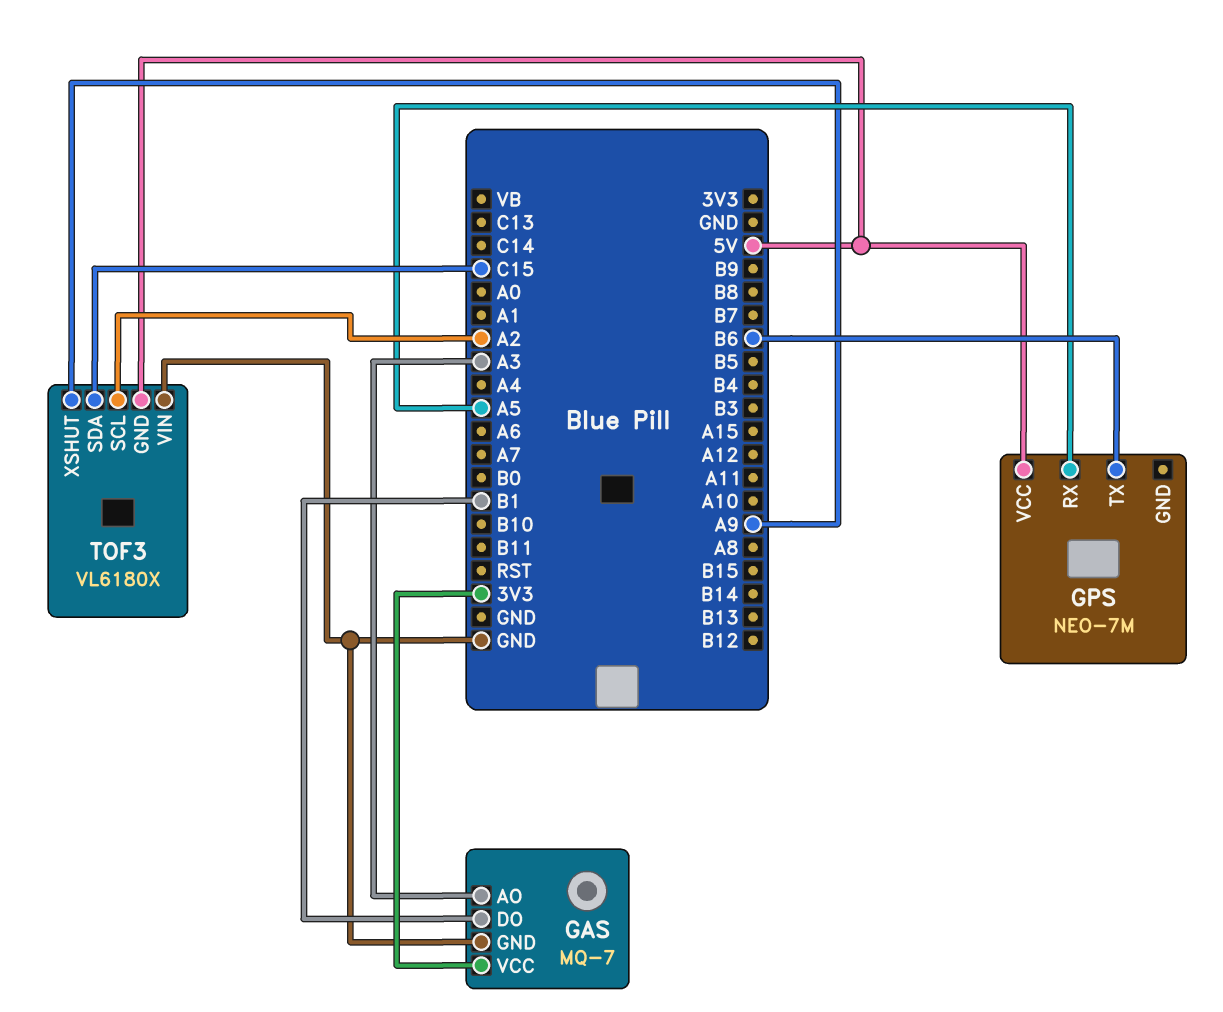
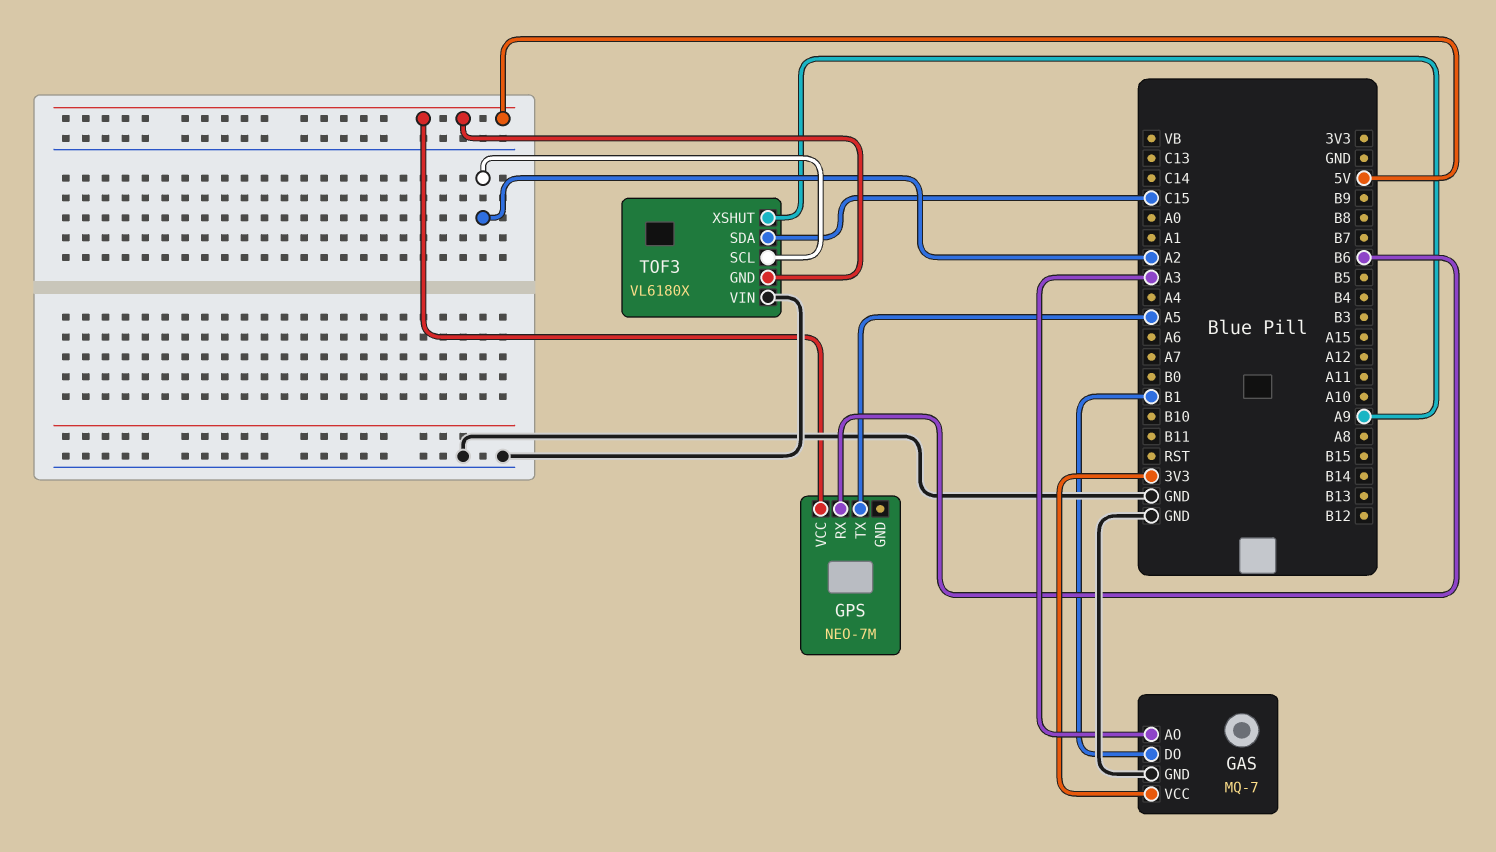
GPS pin RX: A5 -> B6
GPS pin TX: B6 -> A5

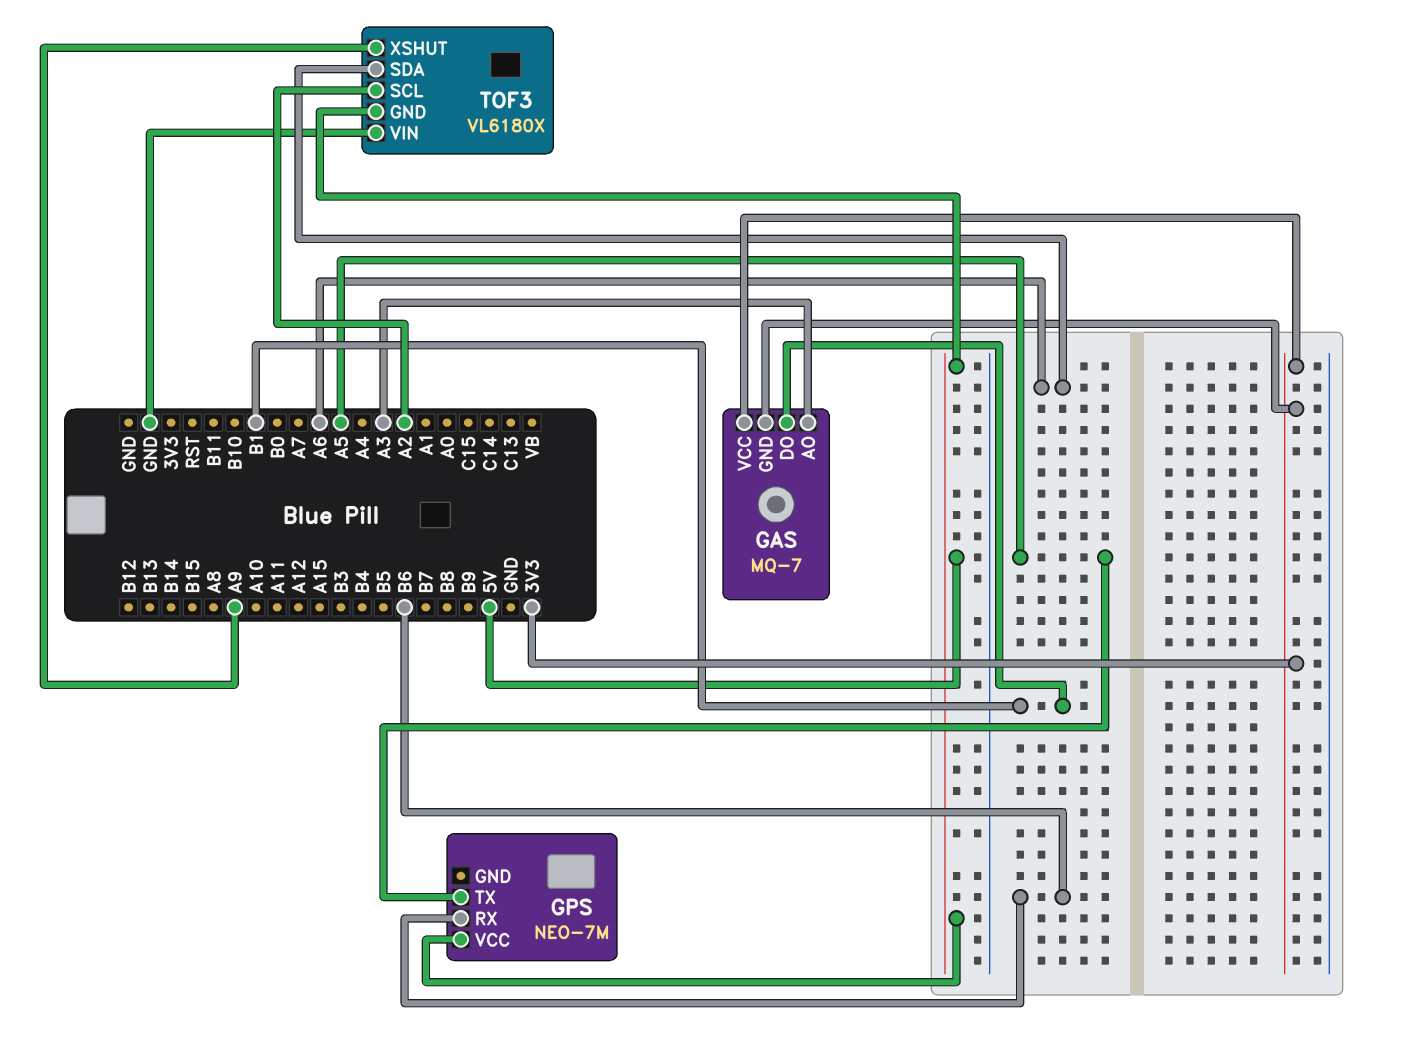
GAS pin GND: GND -> 3V3
TOF3 pin SDA: C15 -> A6

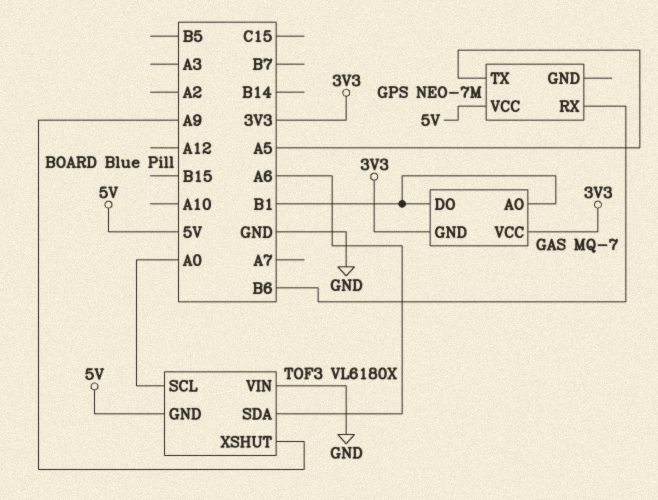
GAS pin AO: A3 -> B1
TOF3 pin SCL: A2 -> A0

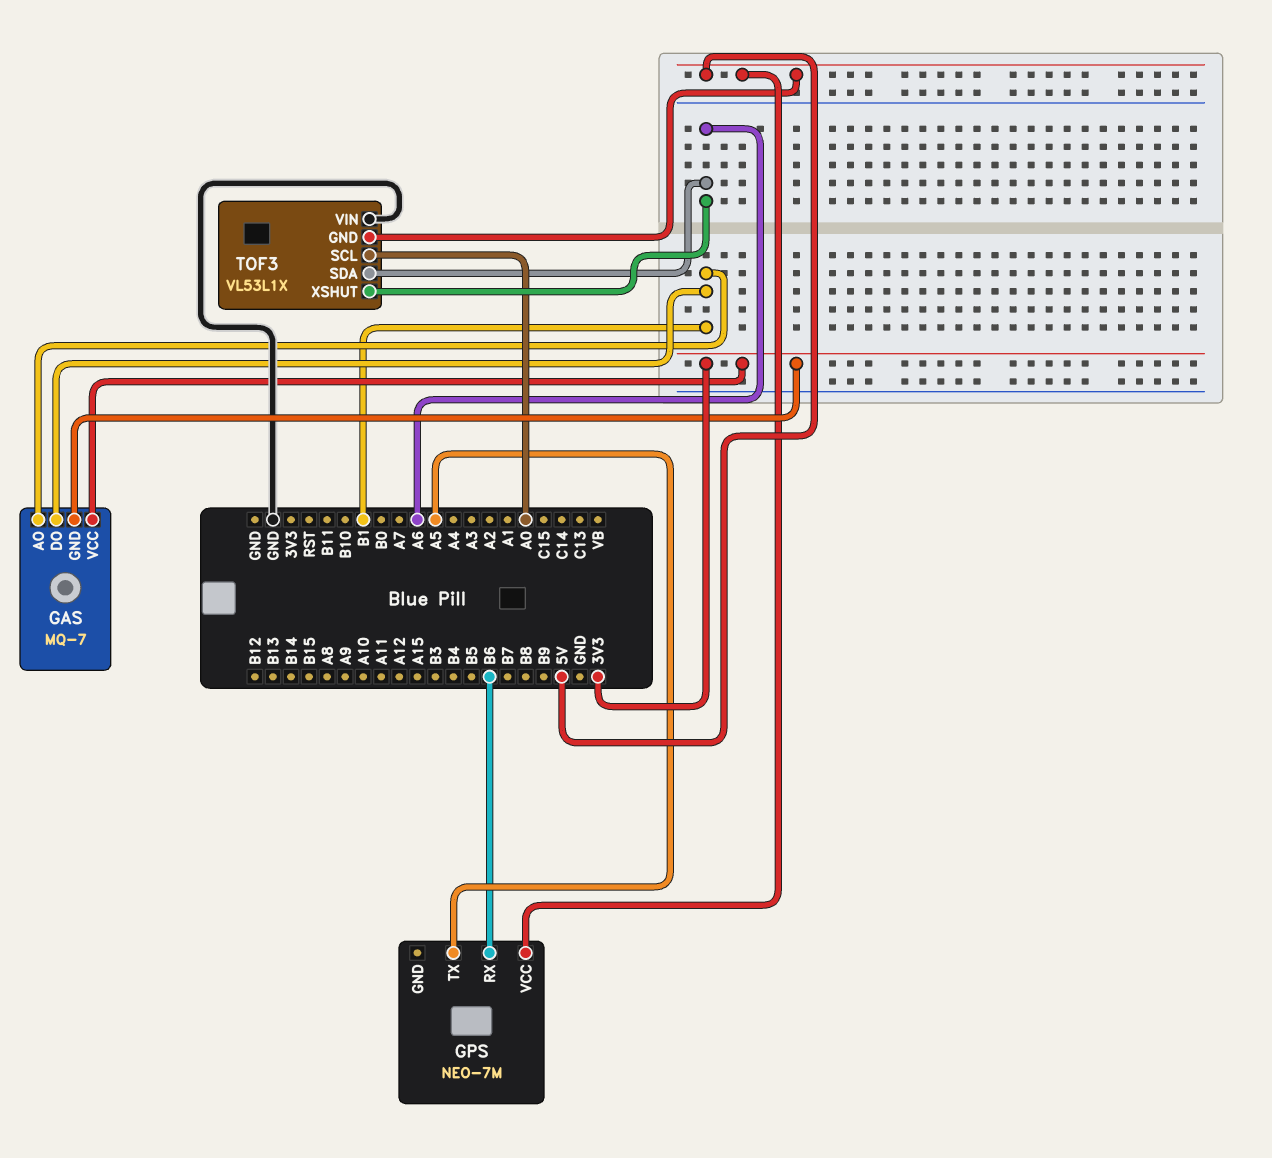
TOF3: VL6180X -> VL53L1X
TOF3 pin XSHUT: A9 -> A6

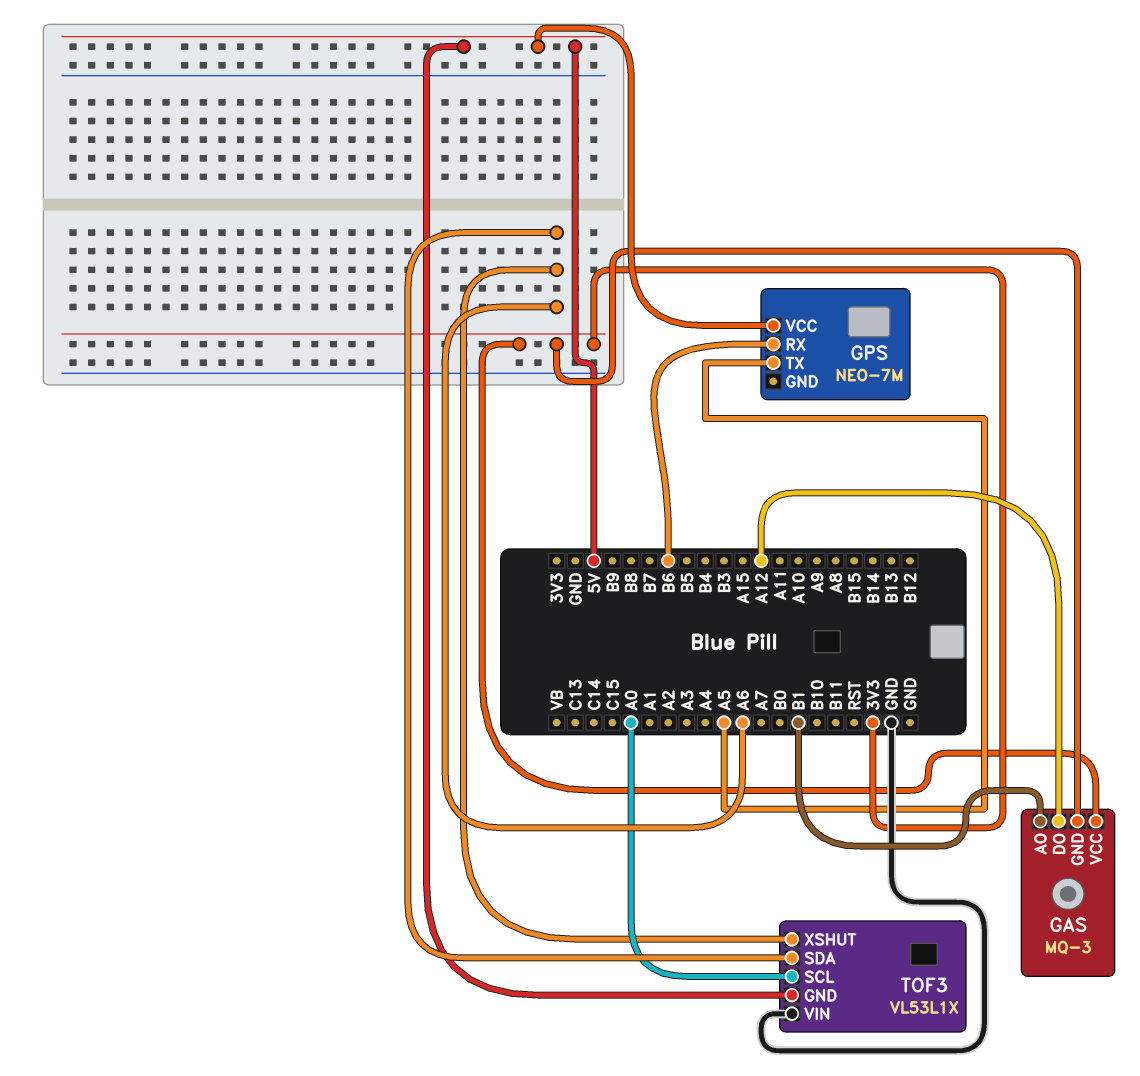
GAS: MQ-7 -> MQ-3
GAS pin DO: B1 -> A12

